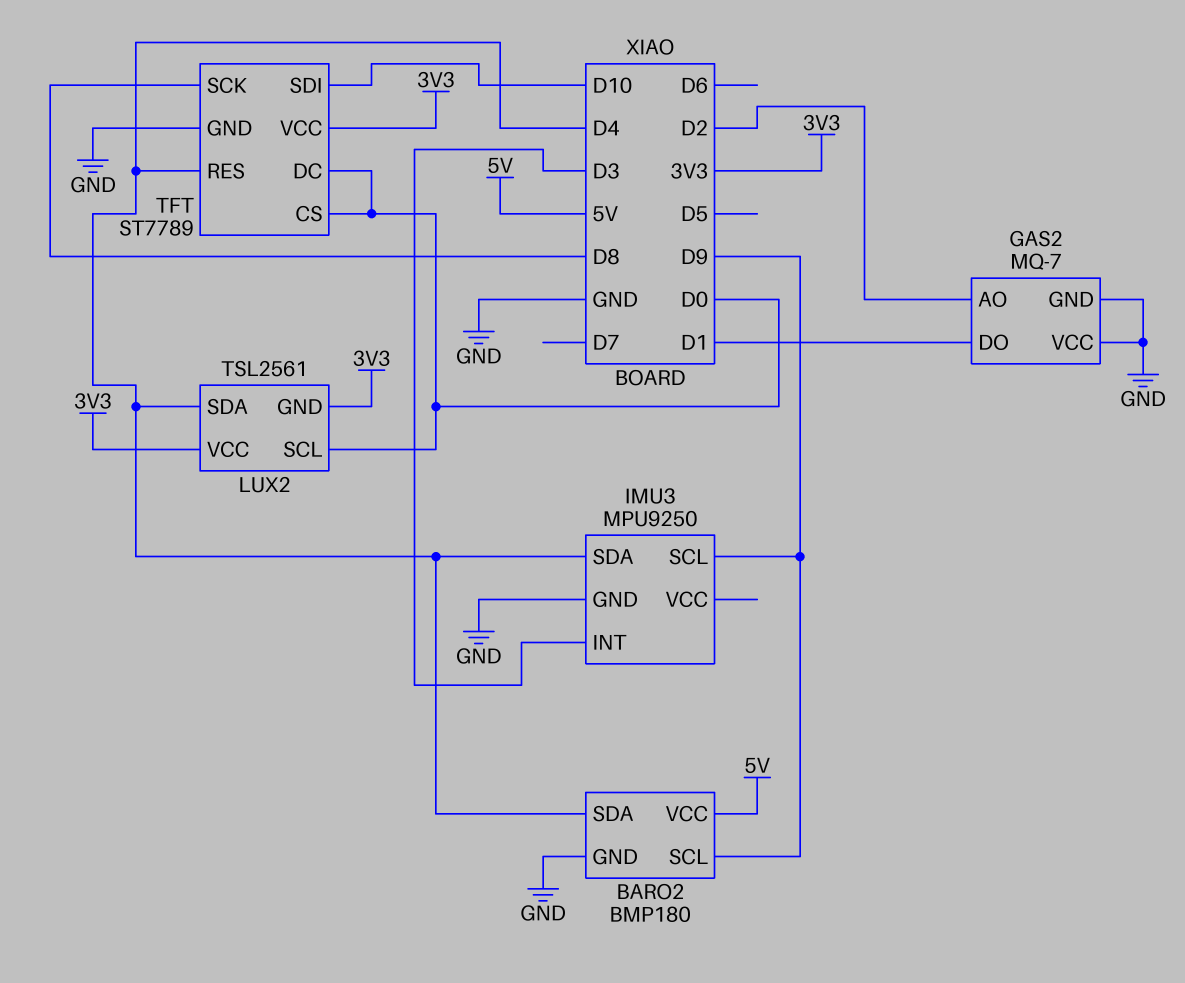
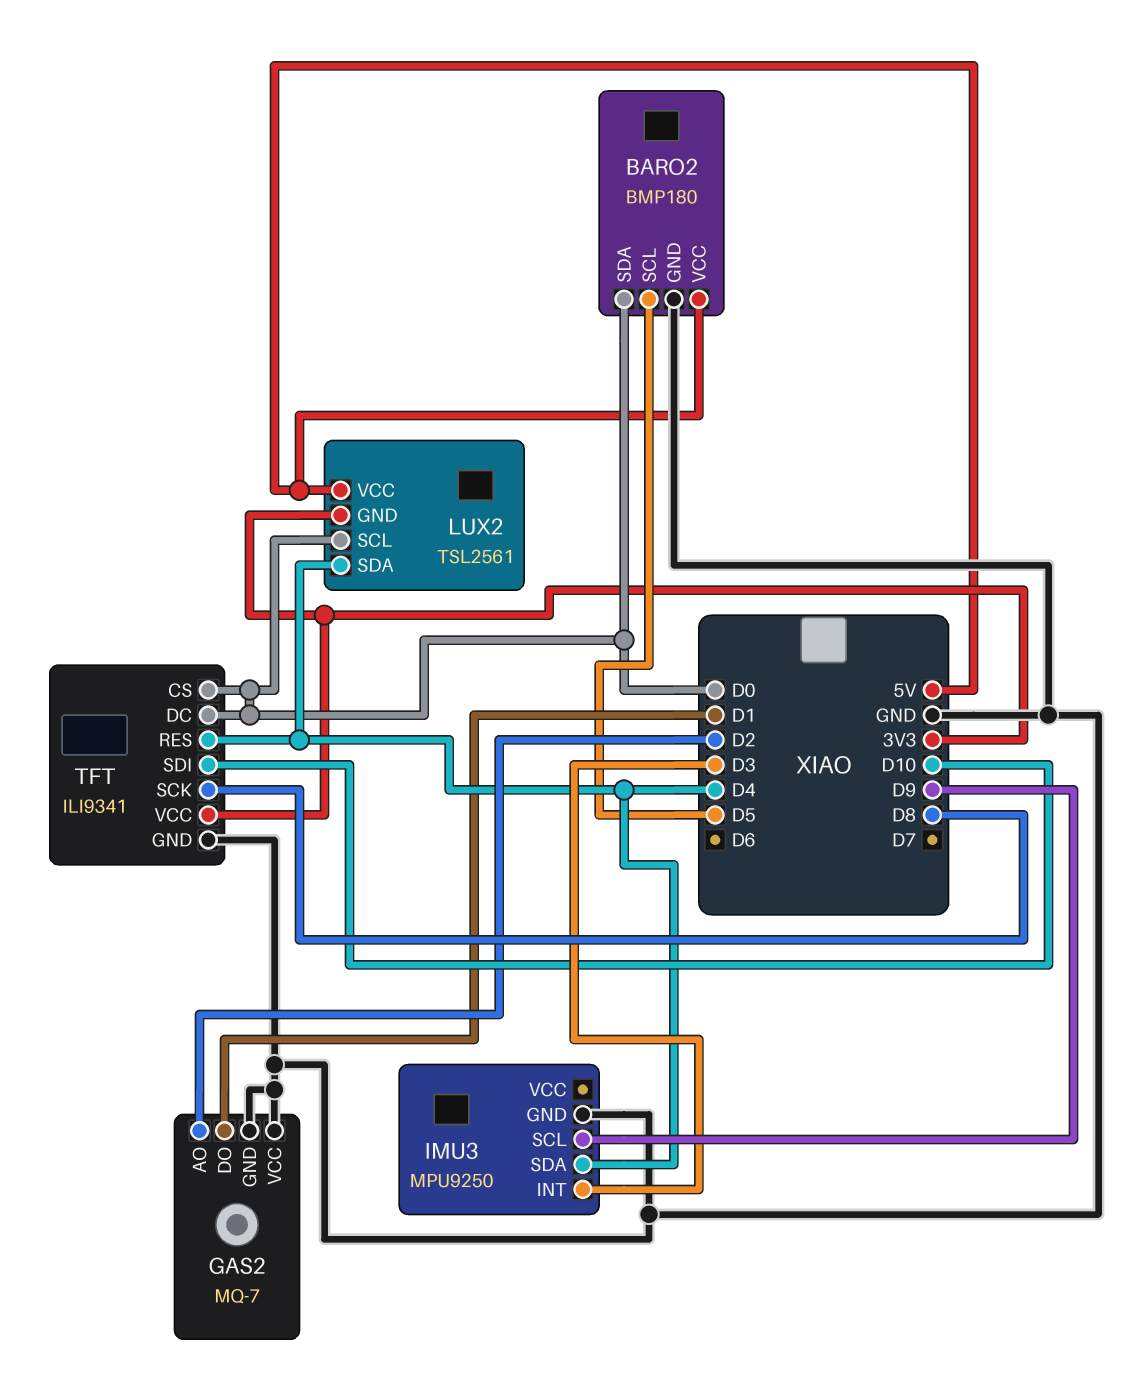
BARO2 pin SCL: D9 -> D5
BARO2 pin SDA: D4 -> D0
LUX2 pin VCC: 3V3 -> 5V
TFT: ST7789 -> ILI9341

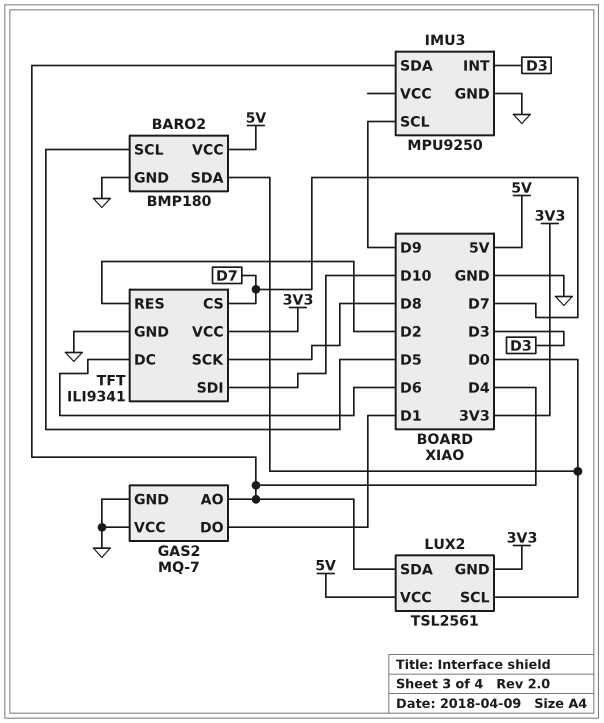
GAS2 pin AO: D2 -> D4
TFT pin CS: D0 -> D7
TFT pin DC: D0 -> D6
TFT pin RES: D4 -> D2

